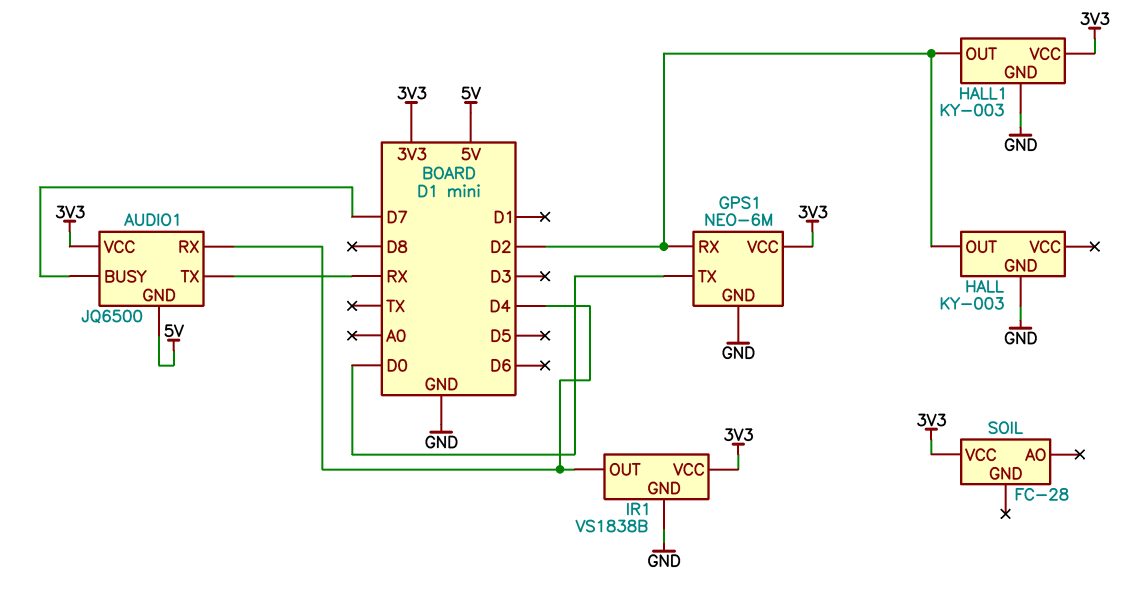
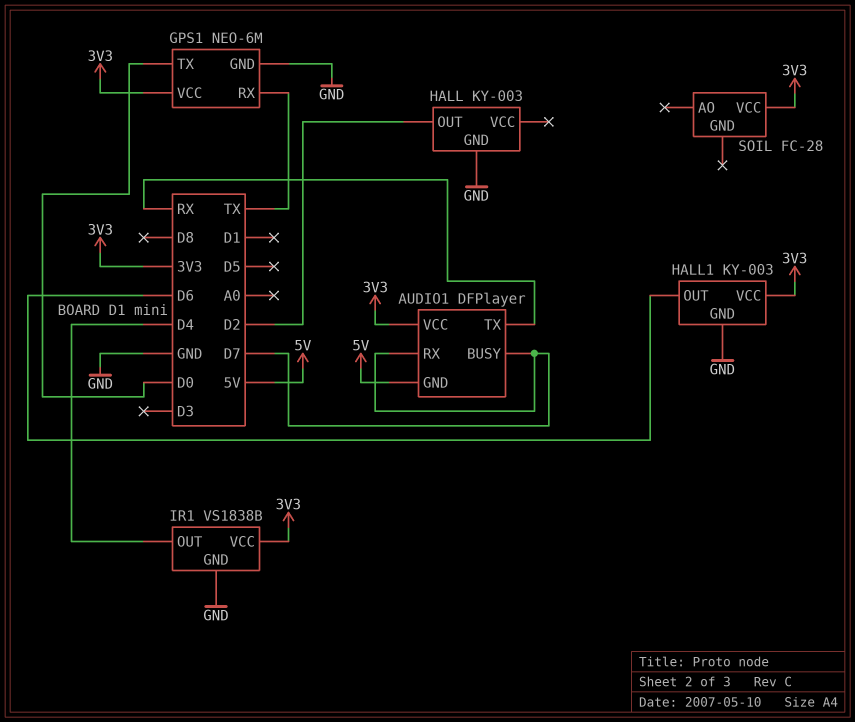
AUDIO1: JQ6500 -> DFPlayer
AUDIO1 pin RX: D4 -> D7
GPS1 pin RX: D2 -> TX
HALL1 pin OUT: D2 -> D6

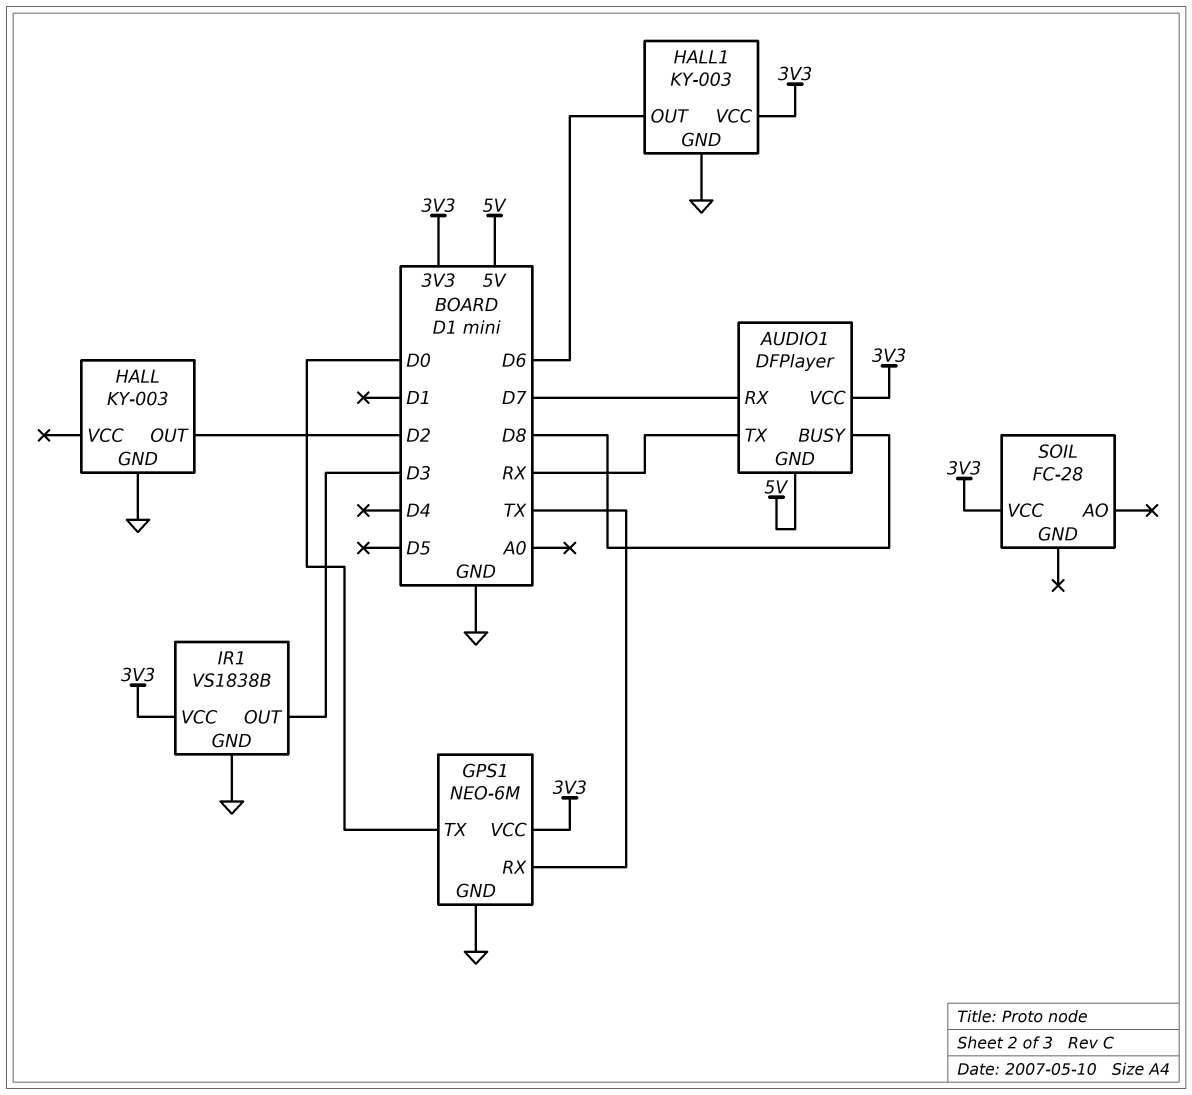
AUDIO1 pin BUSY: D7 -> D8
IR1 pin OUT: D4 -> D3

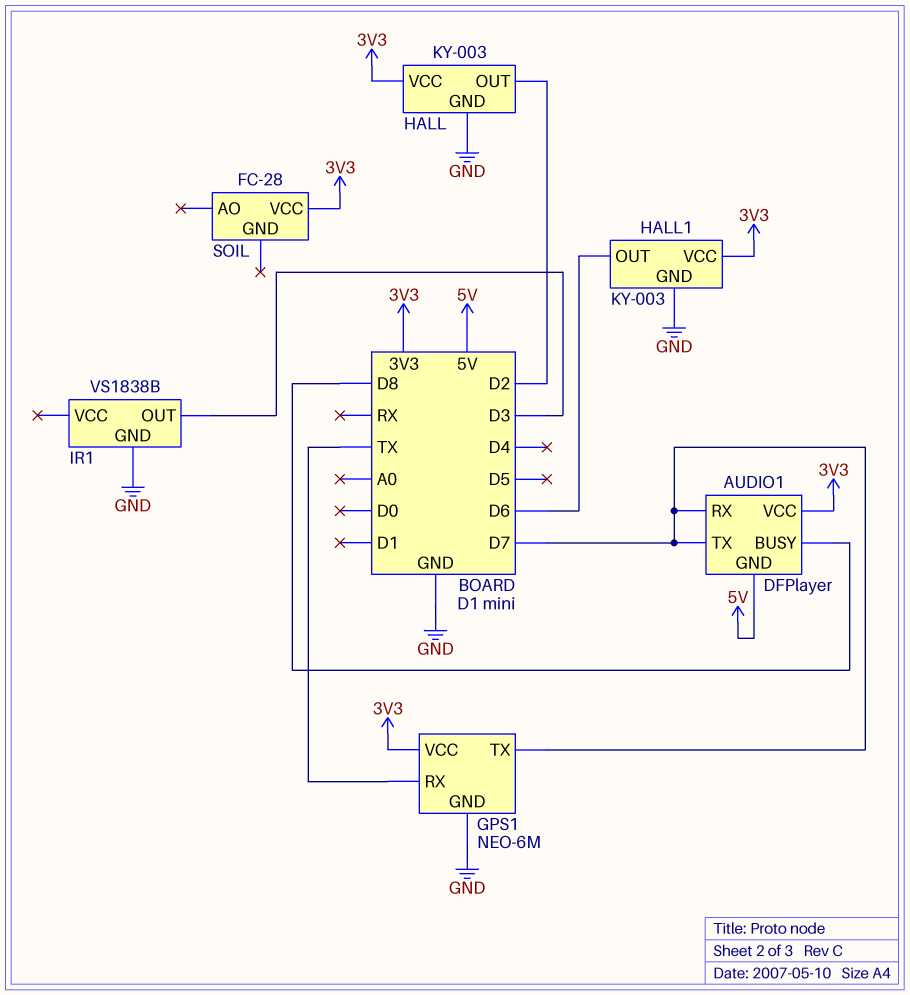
AUDIO1 pin TX: RX -> D7
GPS1 pin TX: D0 -> D7
HALL pin VCC: none -> 3V3
IR1 pin VCC: 3V3 -> none

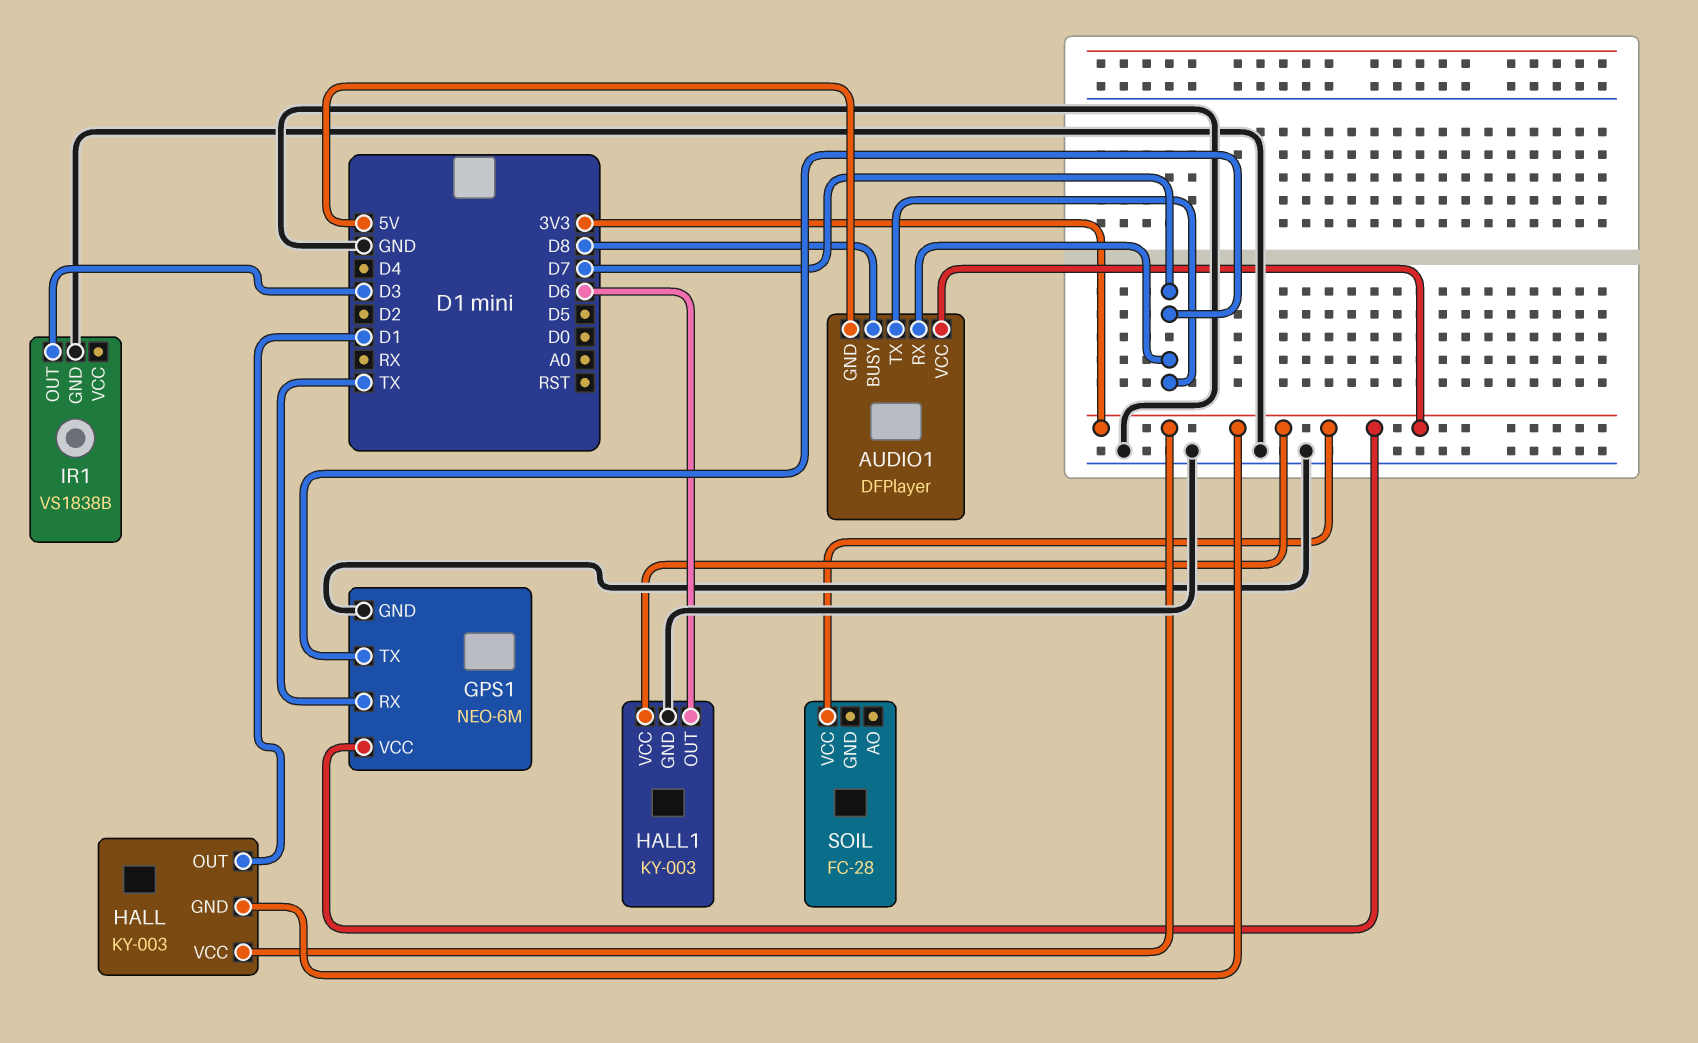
HALL pin GND: GND -> 3V3
HALL pin OUT: D2 -> D1

